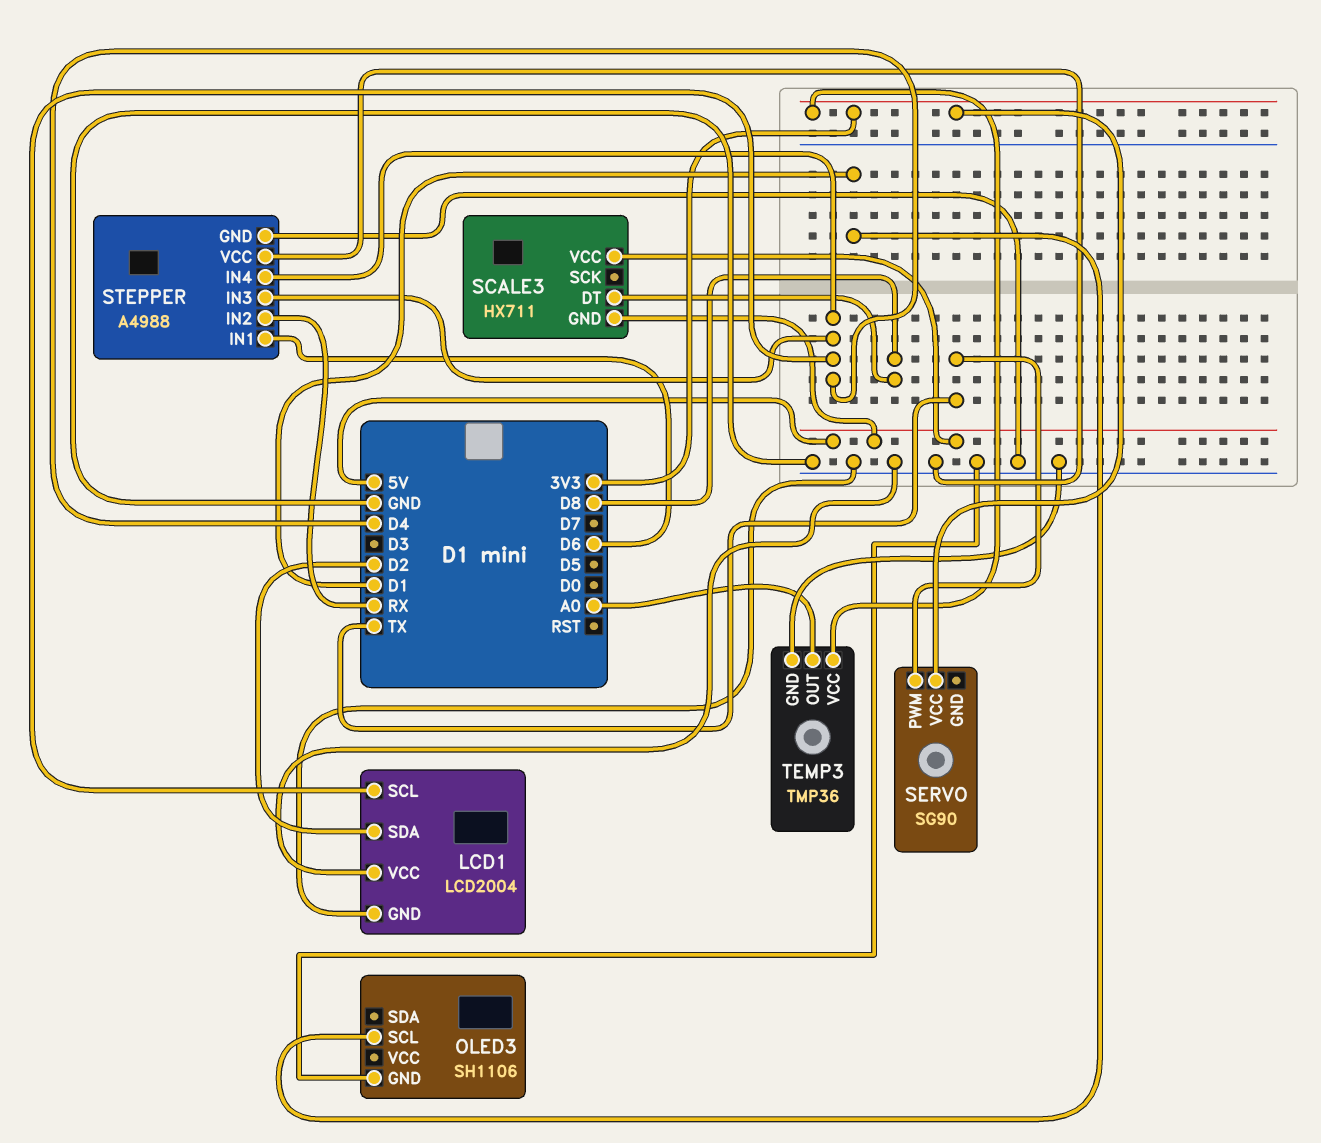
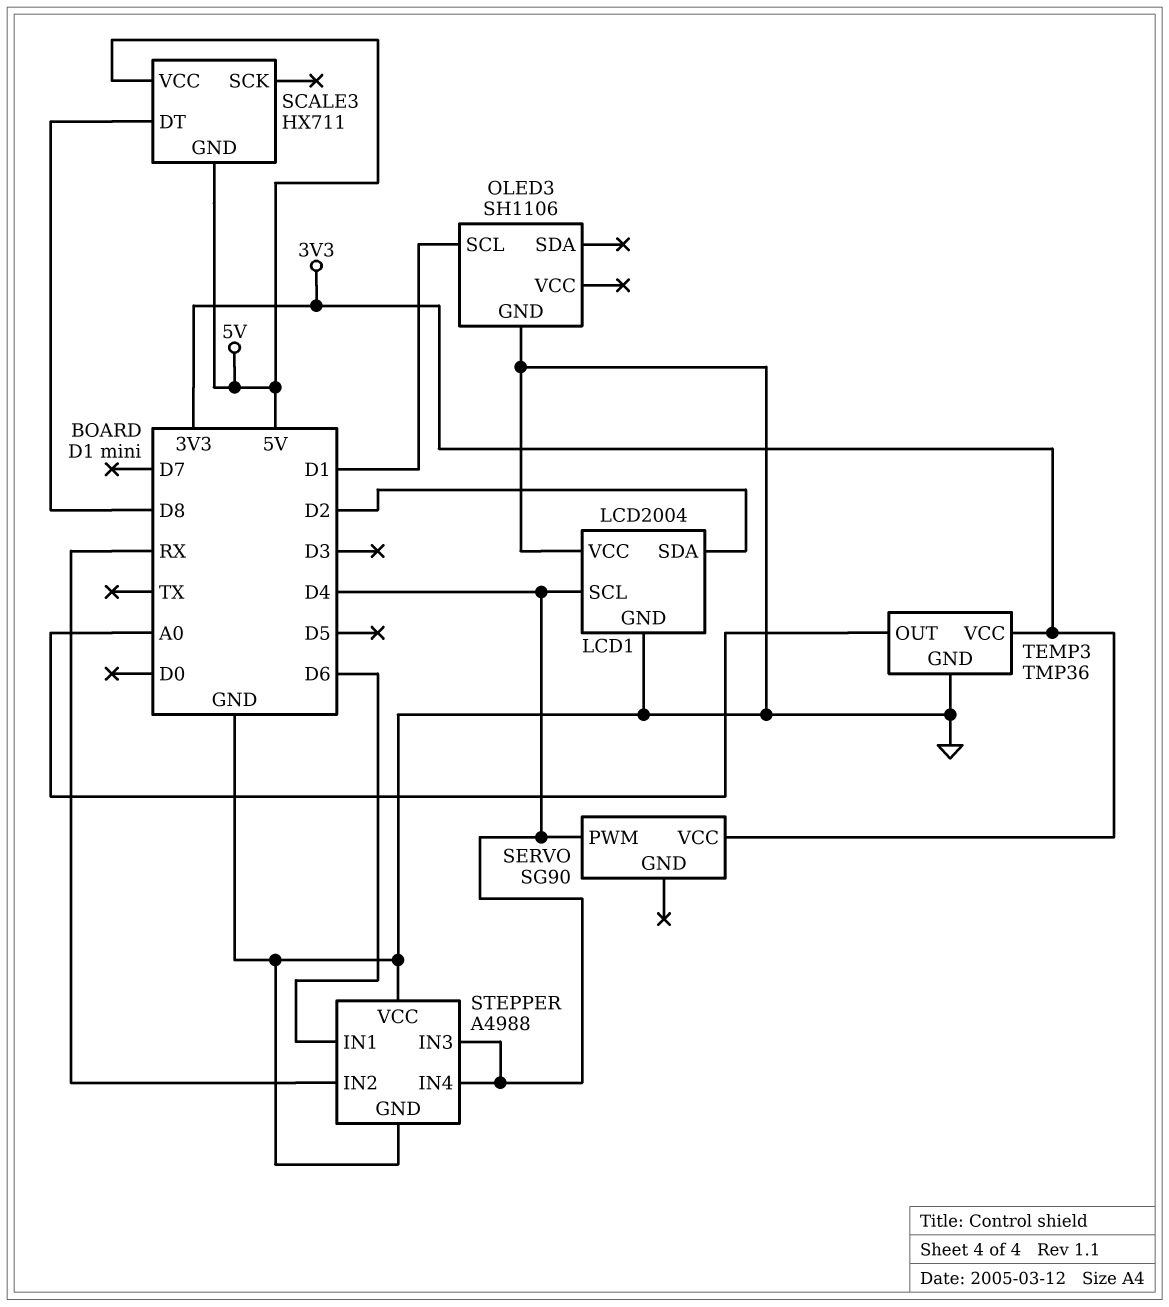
SERVO pin PWM: TX -> D4

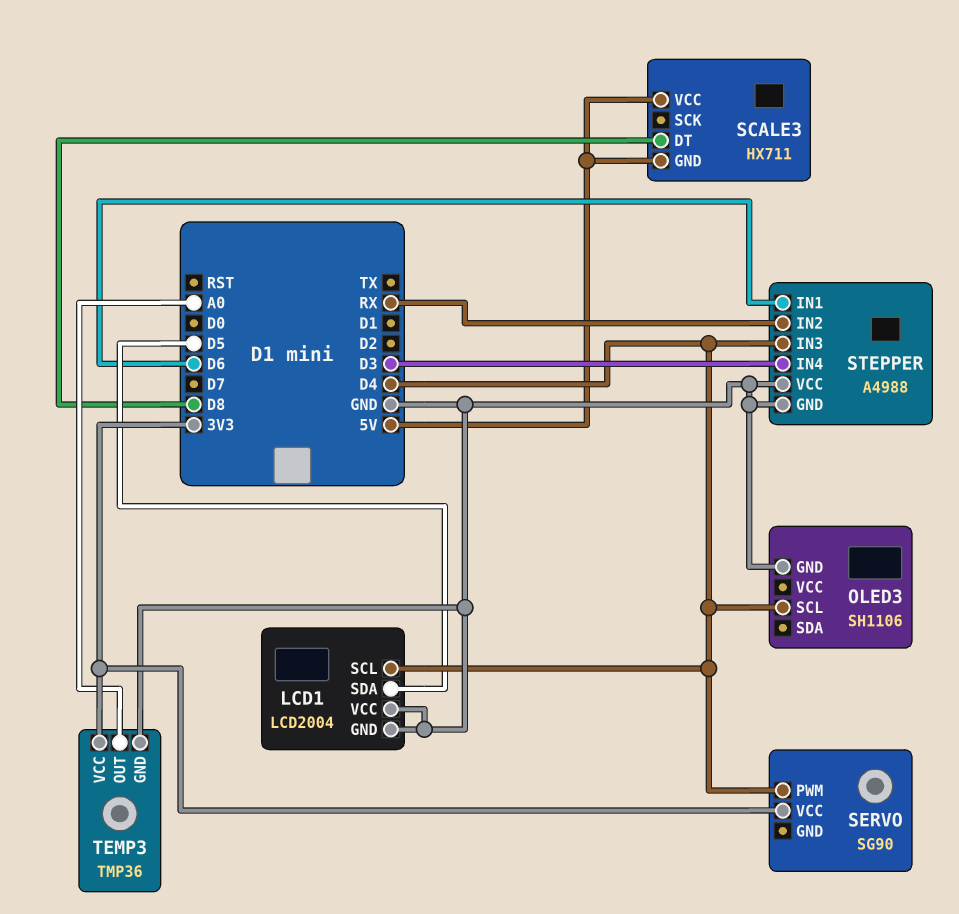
LCD1 pin SDA: D2 -> D5
OLED3 pin SCL: D1 -> D4
STEPPER pin IN4: D4 -> D3

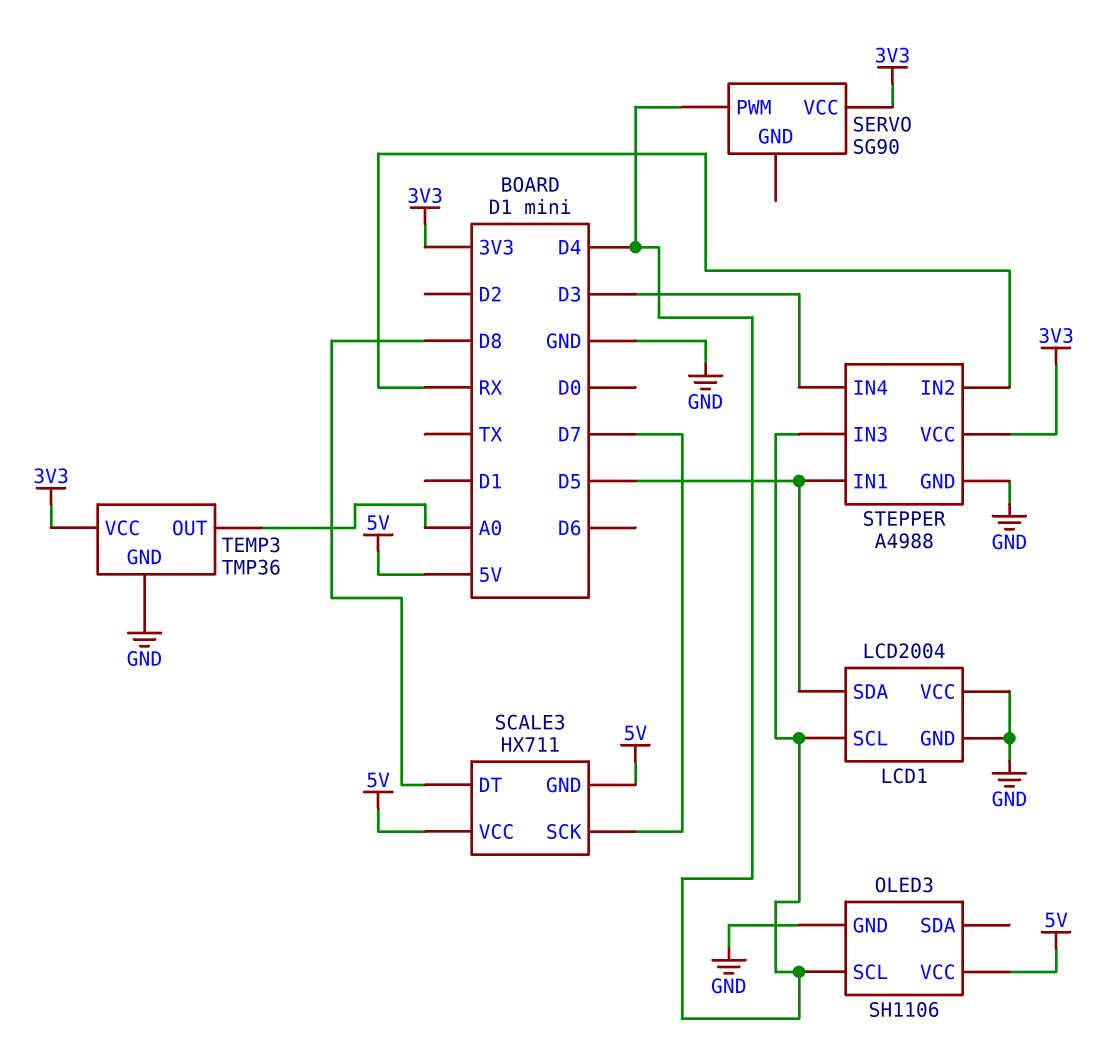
OLED3 pin VCC: none -> 5V
SCALE3 pin SCK: none -> D7
STEPPER pin IN1: D6 -> D5
STEPPER pin VCC: GND -> 3V3

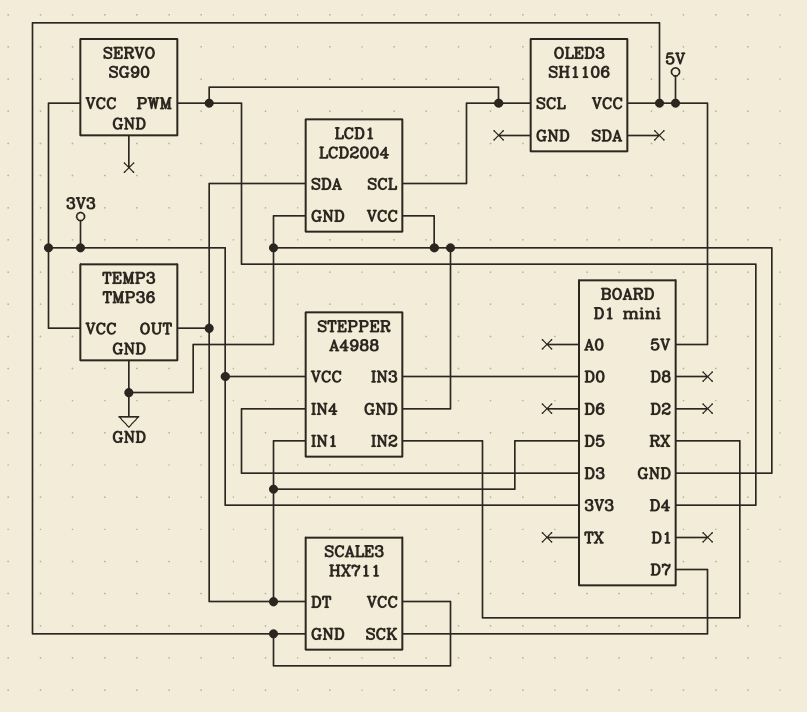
OLED3 pin GND: GND -> none
SCALE3 pin DT: D8 -> D5
STEPPER pin IN3: D4 -> D0
TEMP3 pin OUT: A0 -> D5

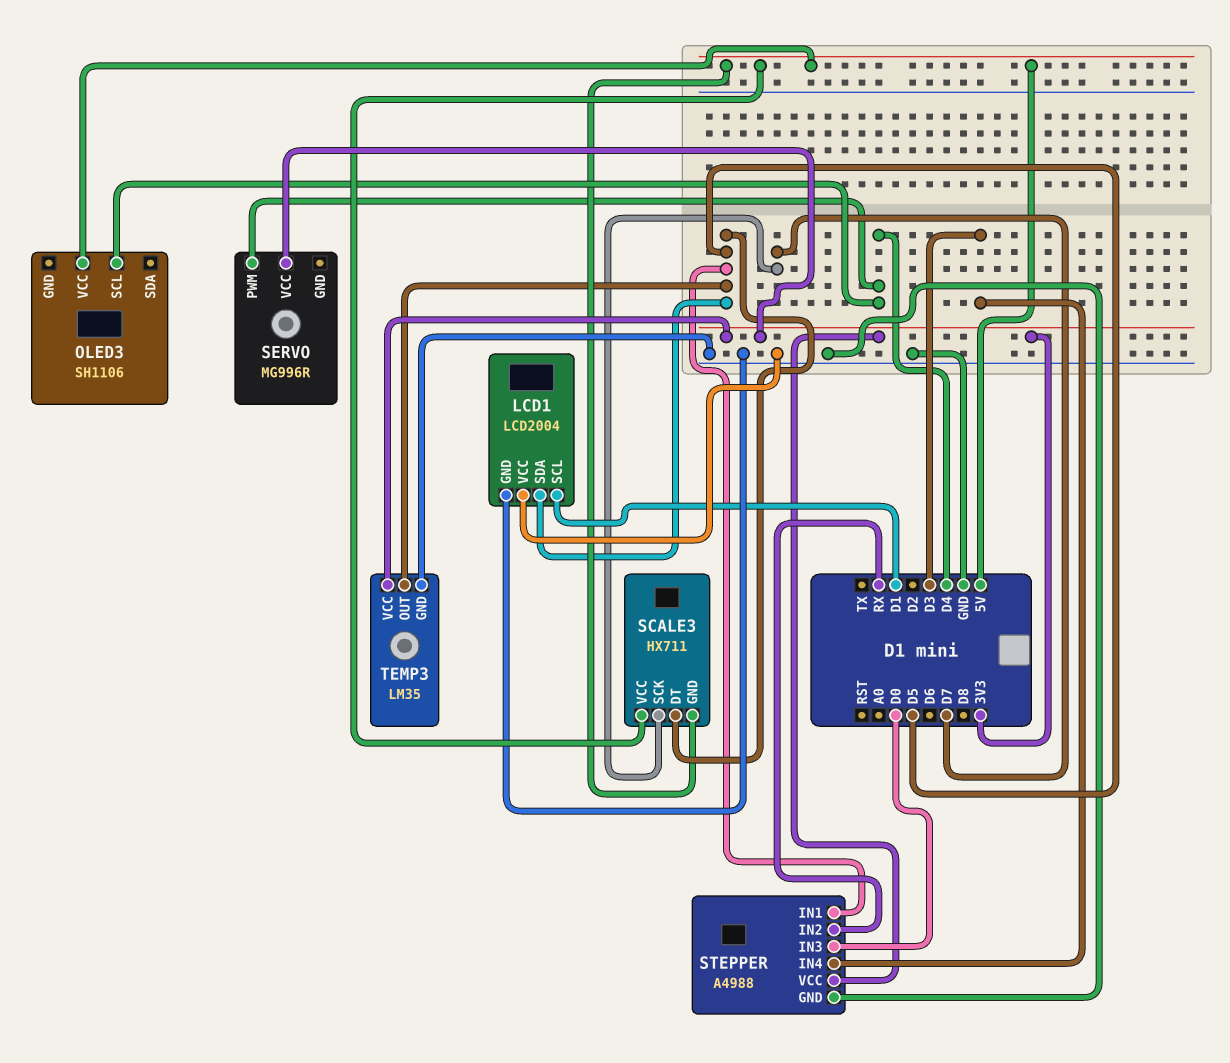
LCD1 pin SCL: D4 -> D1
SERVO: SG90 -> MG996R
TEMP3: TMP36 -> LM35

